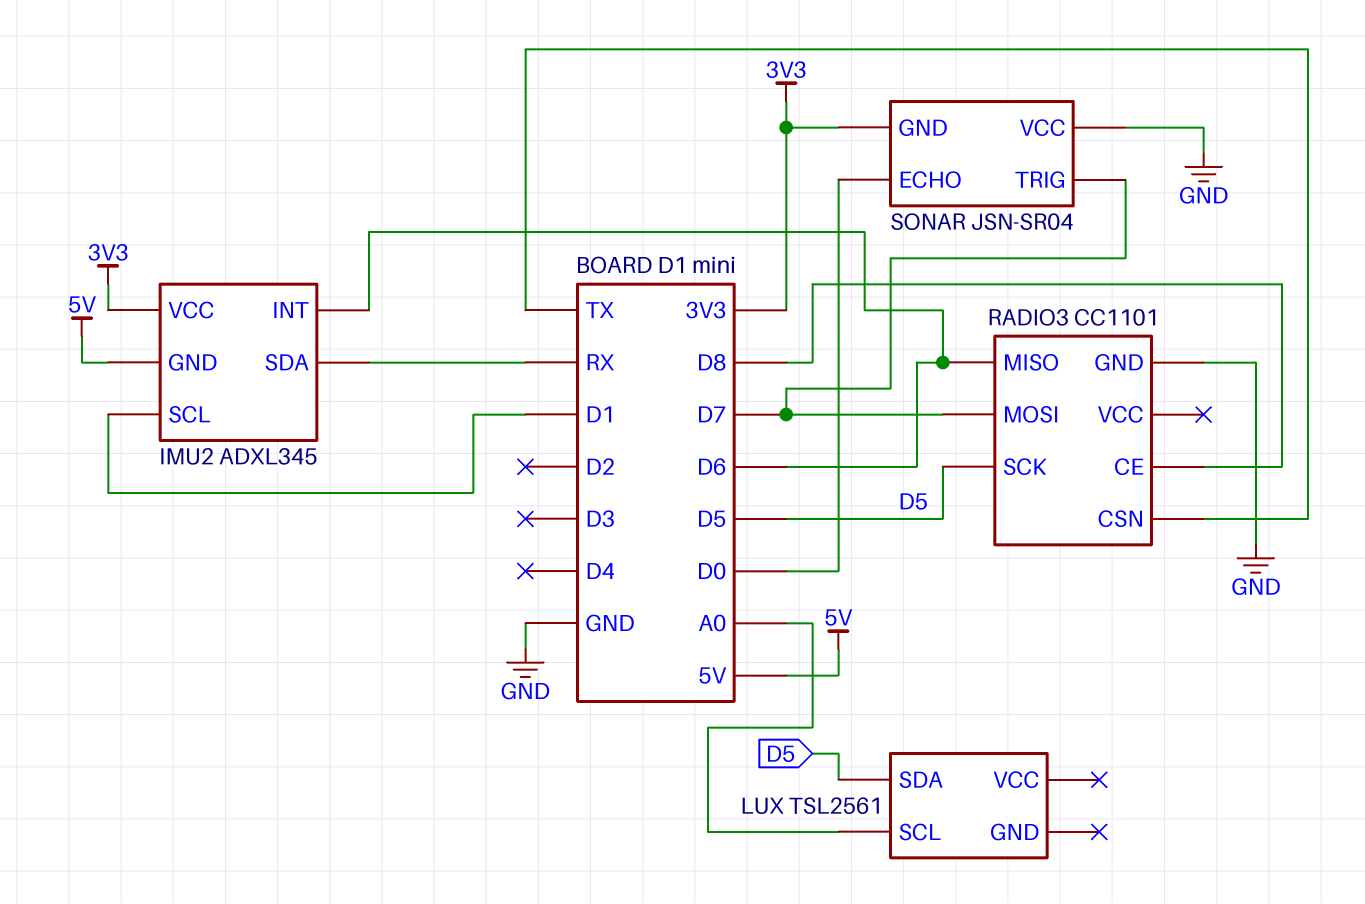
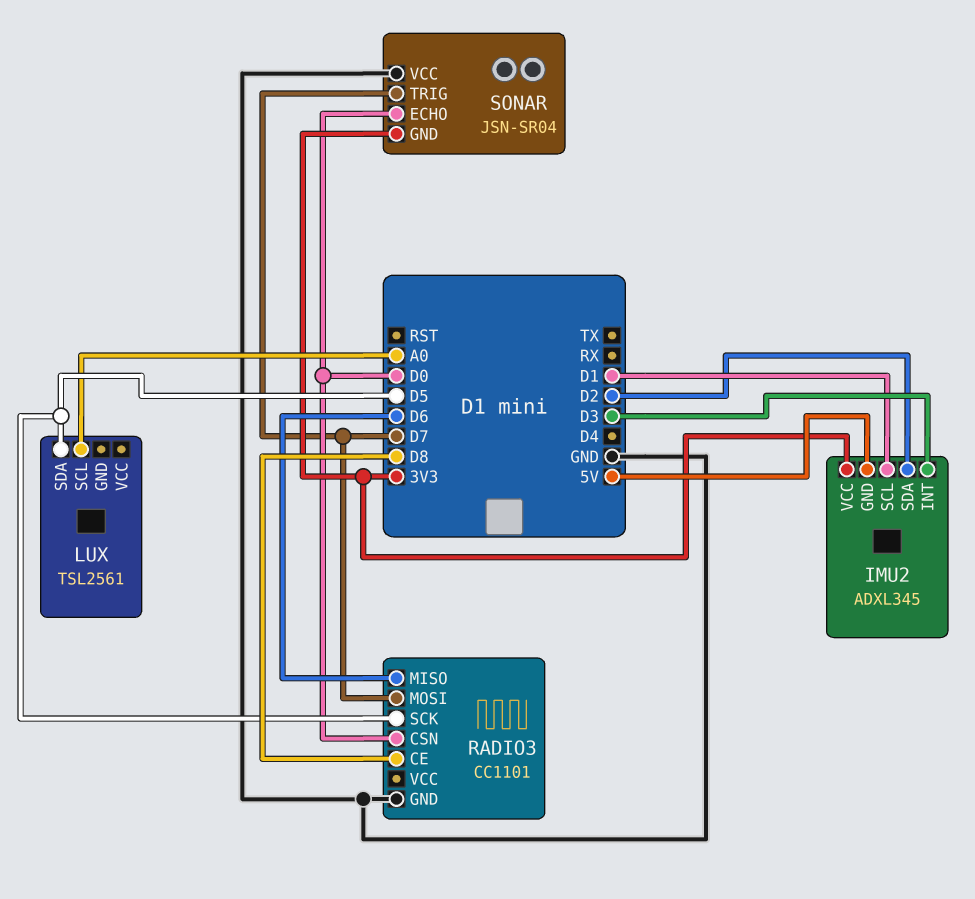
IMU2 pin INT: D6 -> D3
IMU2 pin SDA: RX -> D2
RADIO3 pin CSN: TX -> D0

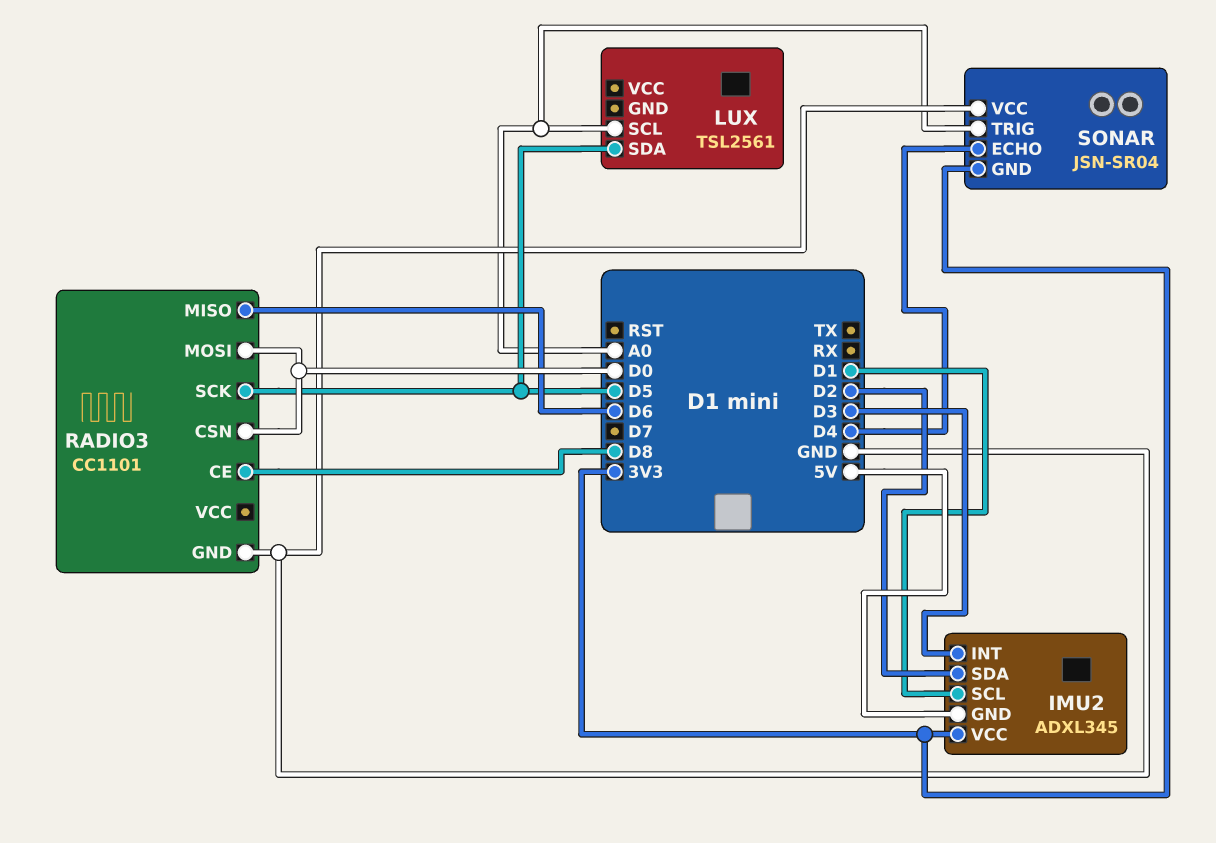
RADIO3 pin MOSI: D7 -> D0
SONAR pin ECHO: D0 -> D4
SONAR pin TRIG: D7 -> A0

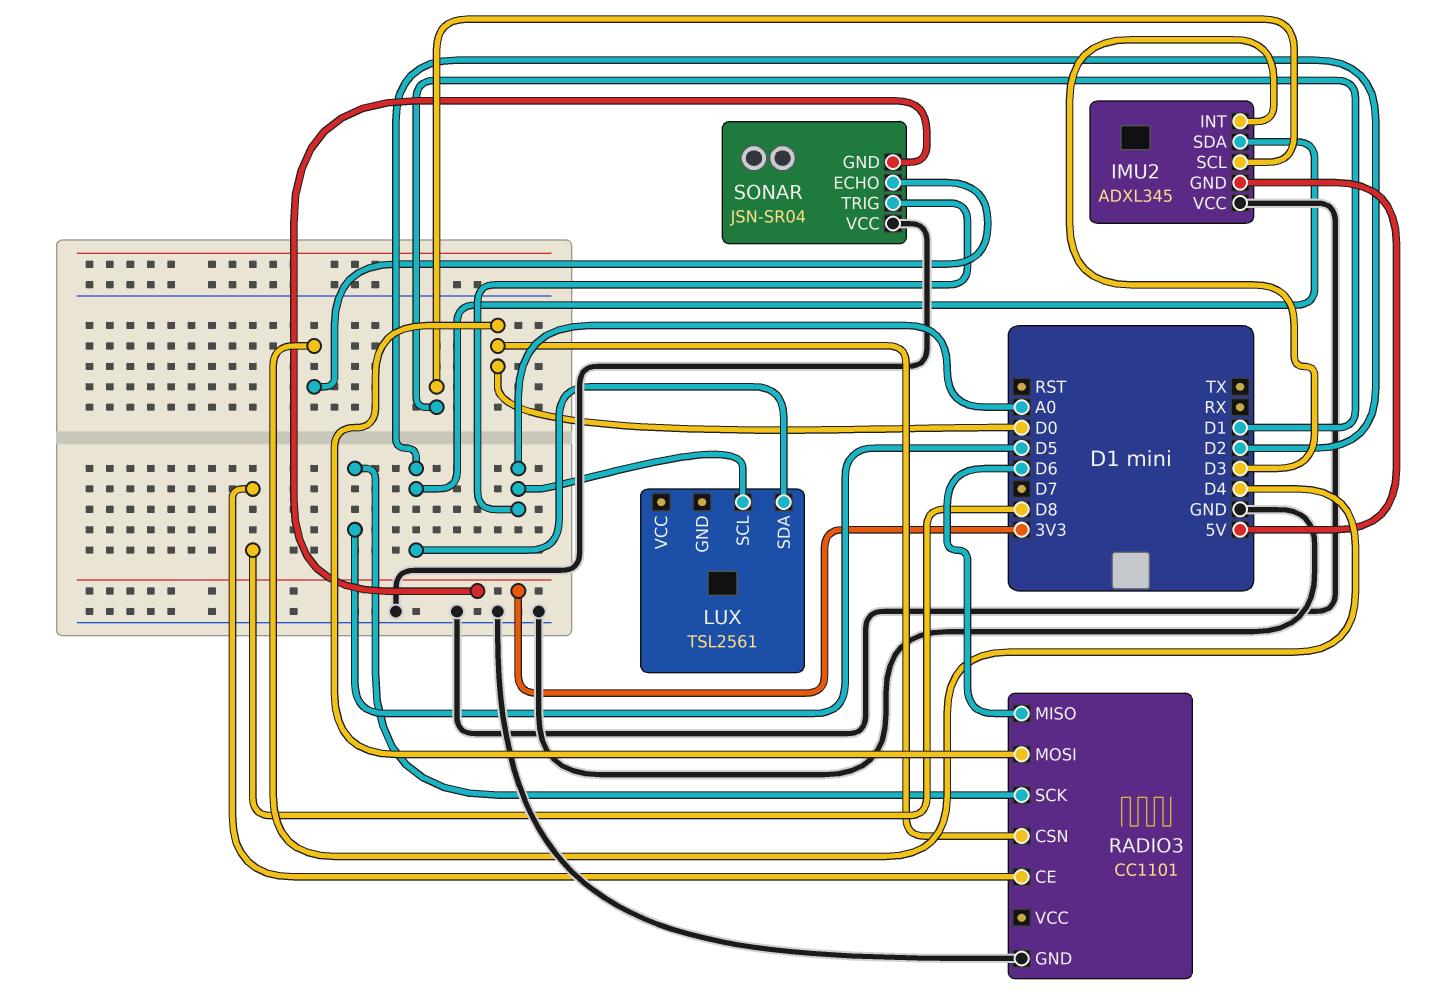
IMU2 pin VCC: 3V3 -> GND
LUX pin SDA: D5 -> D2

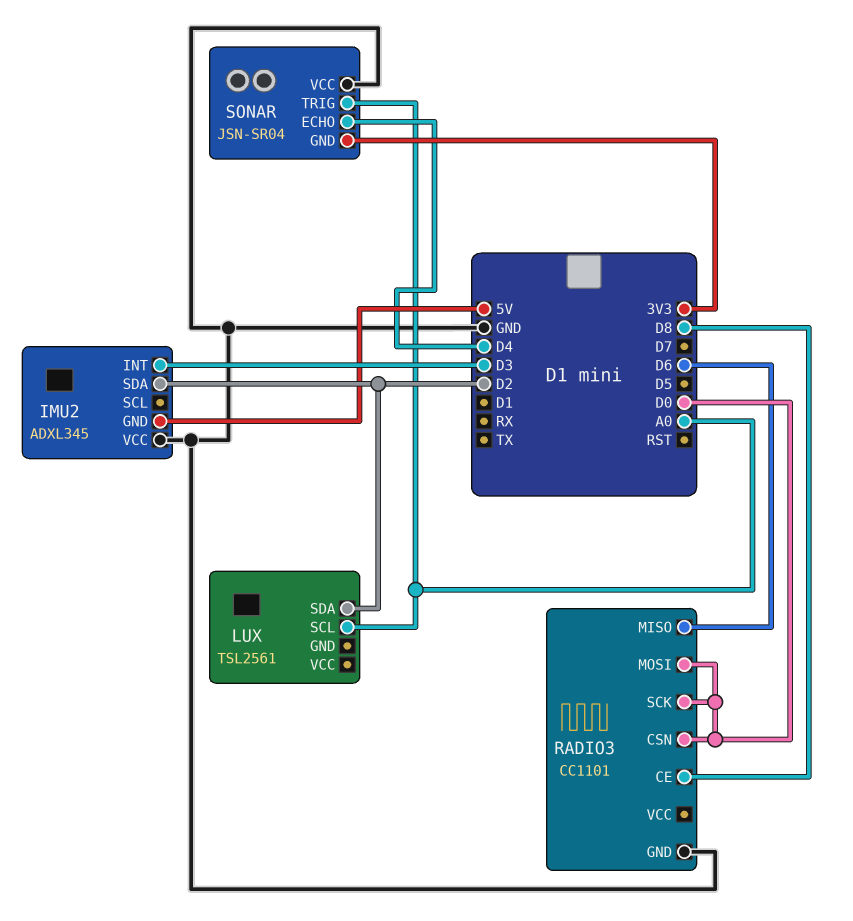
IMU2 pin SCL: D1 -> none
RADIO3 pin SCK: D5 -> D0

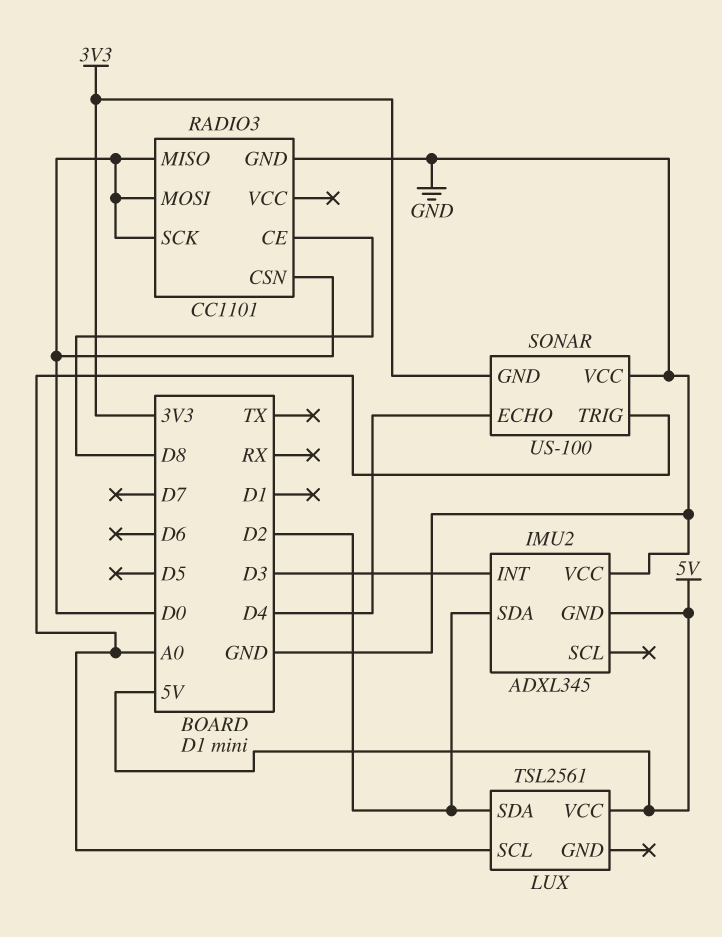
LUX pin VCC: none -> 5V
RADIO3 pin MISO: D6 -> D0
SONAR: JSN-SR04 -> US-100

